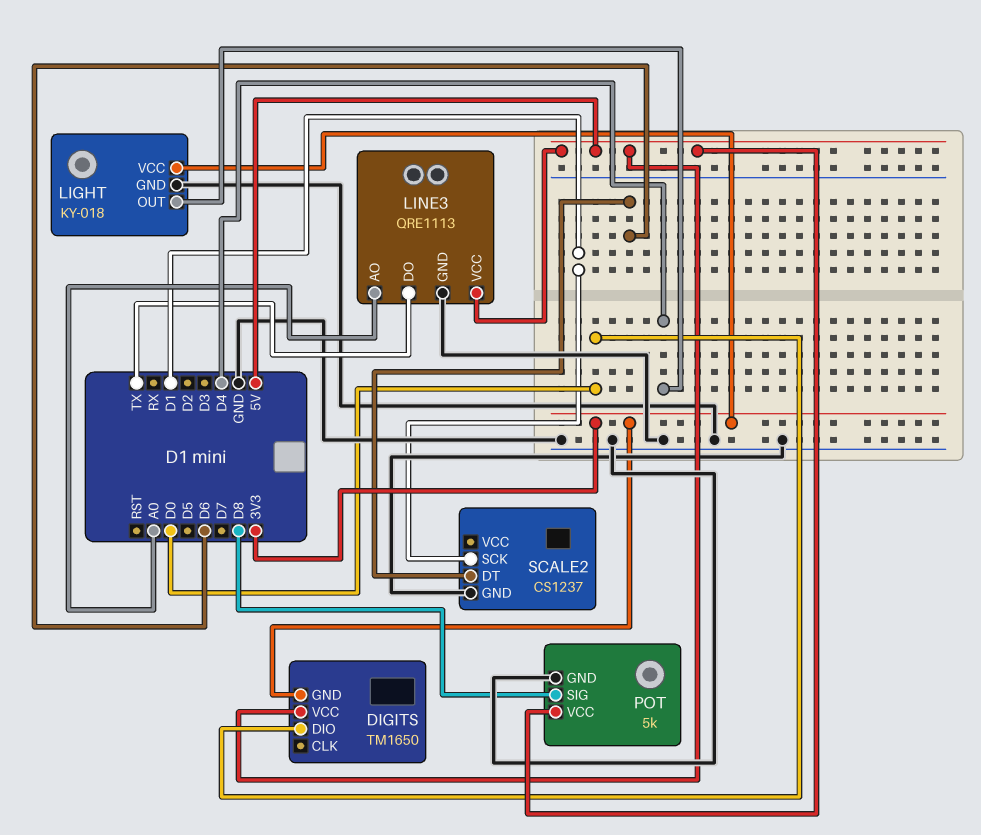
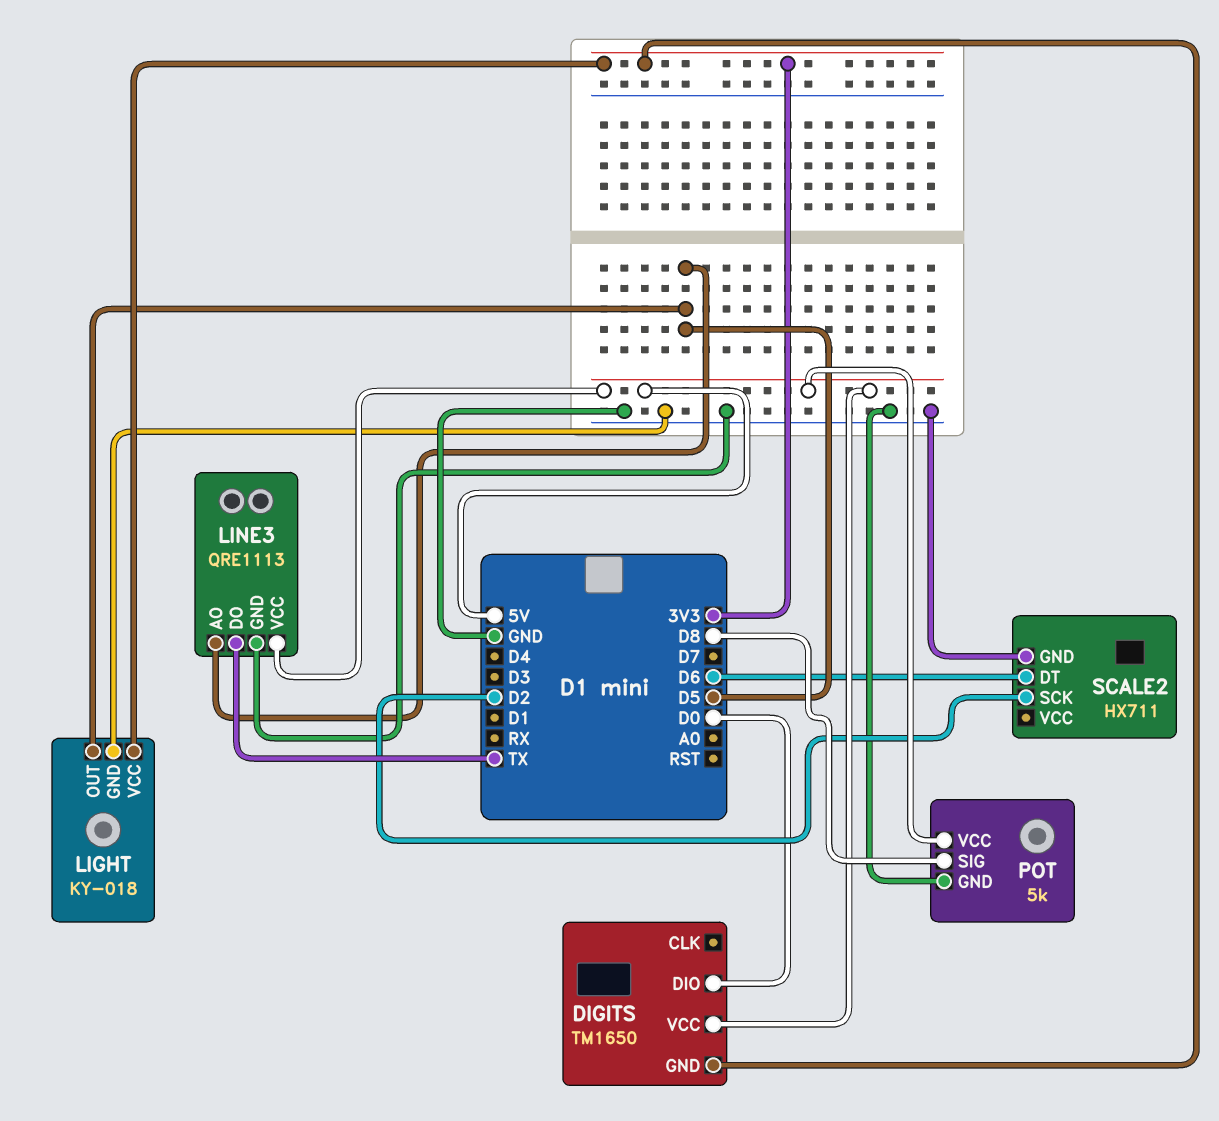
LIGHT pin OUT: D4 -> D5
LINE3 pin AO: A0 -> D5
SCALE2: CS1237 -> HX711
SCALE2 pin SCK: D1 -> D2

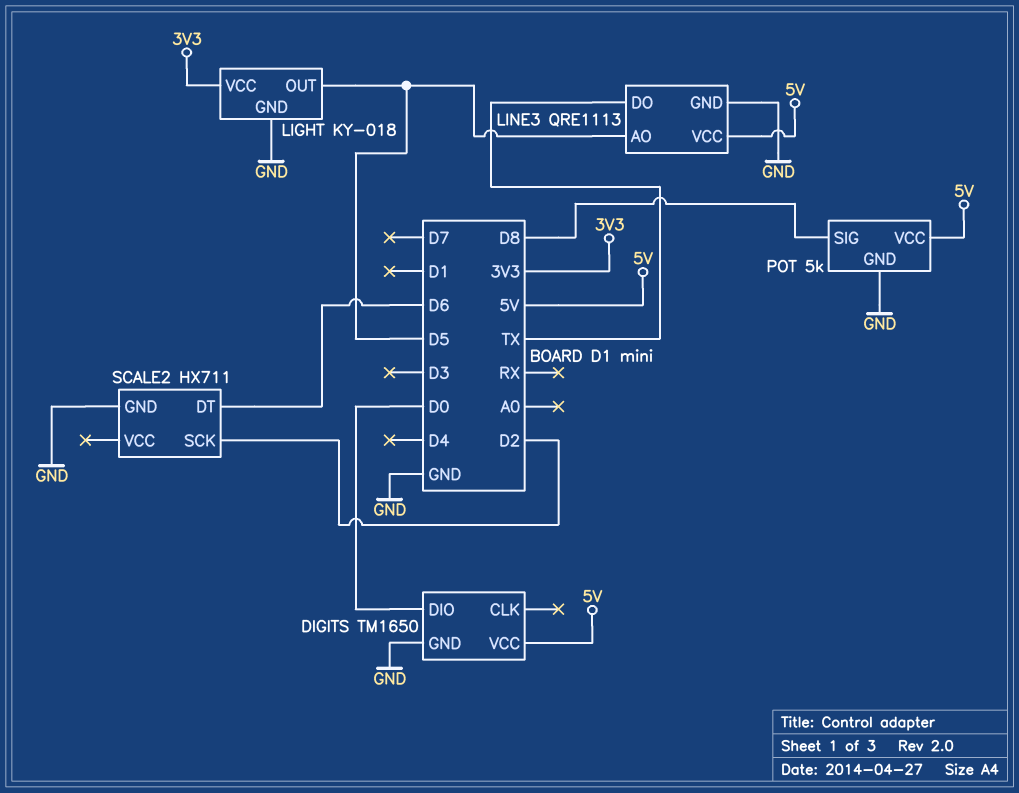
DIGITS pin GND: 3V3 -> GND

